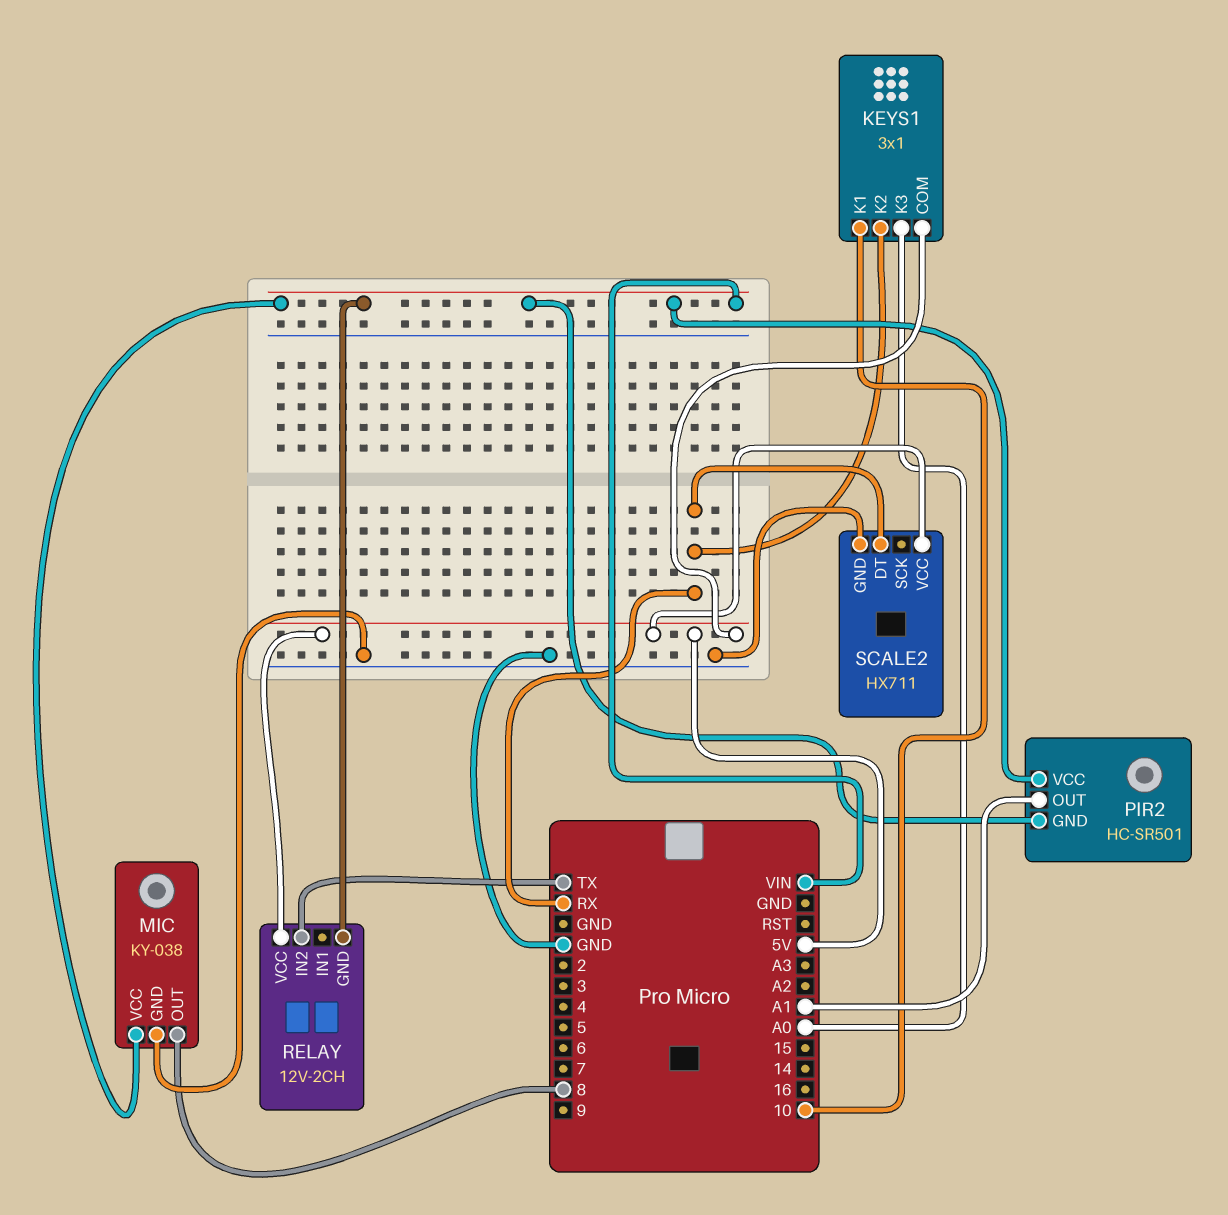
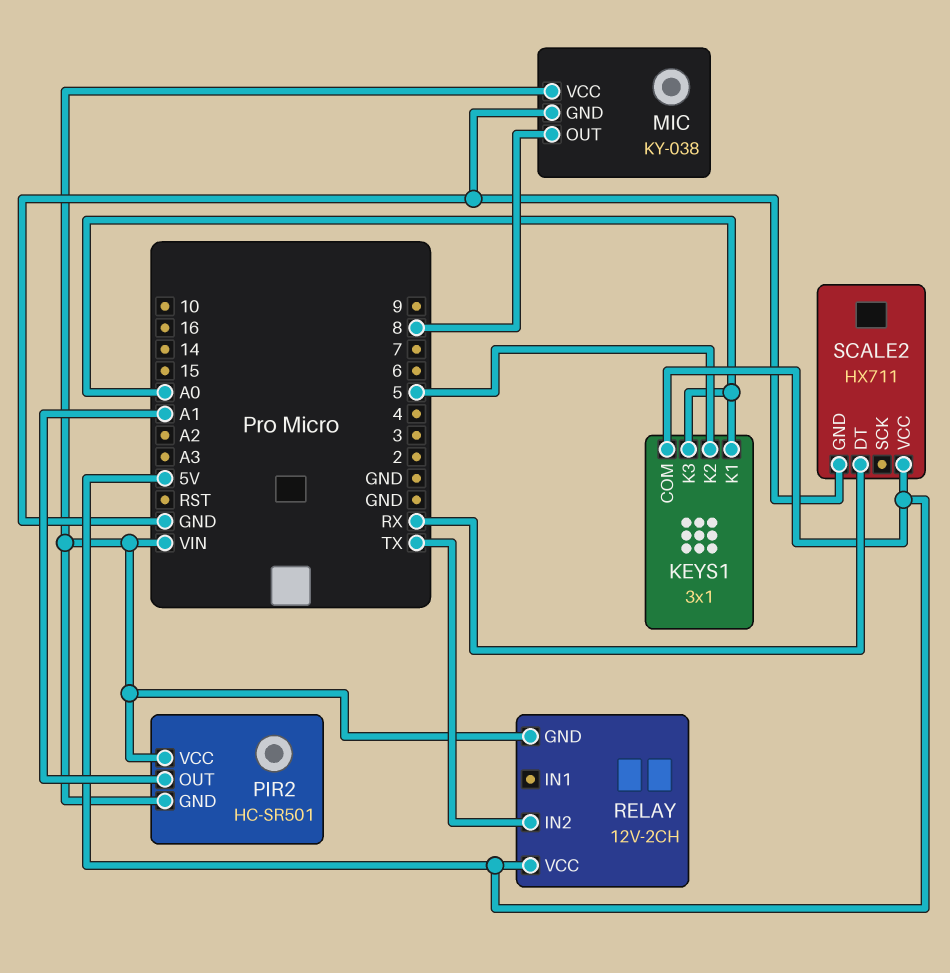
KEYS1 pin K1: 10 -> A0
KEYS1 pin K2: RX -> 5

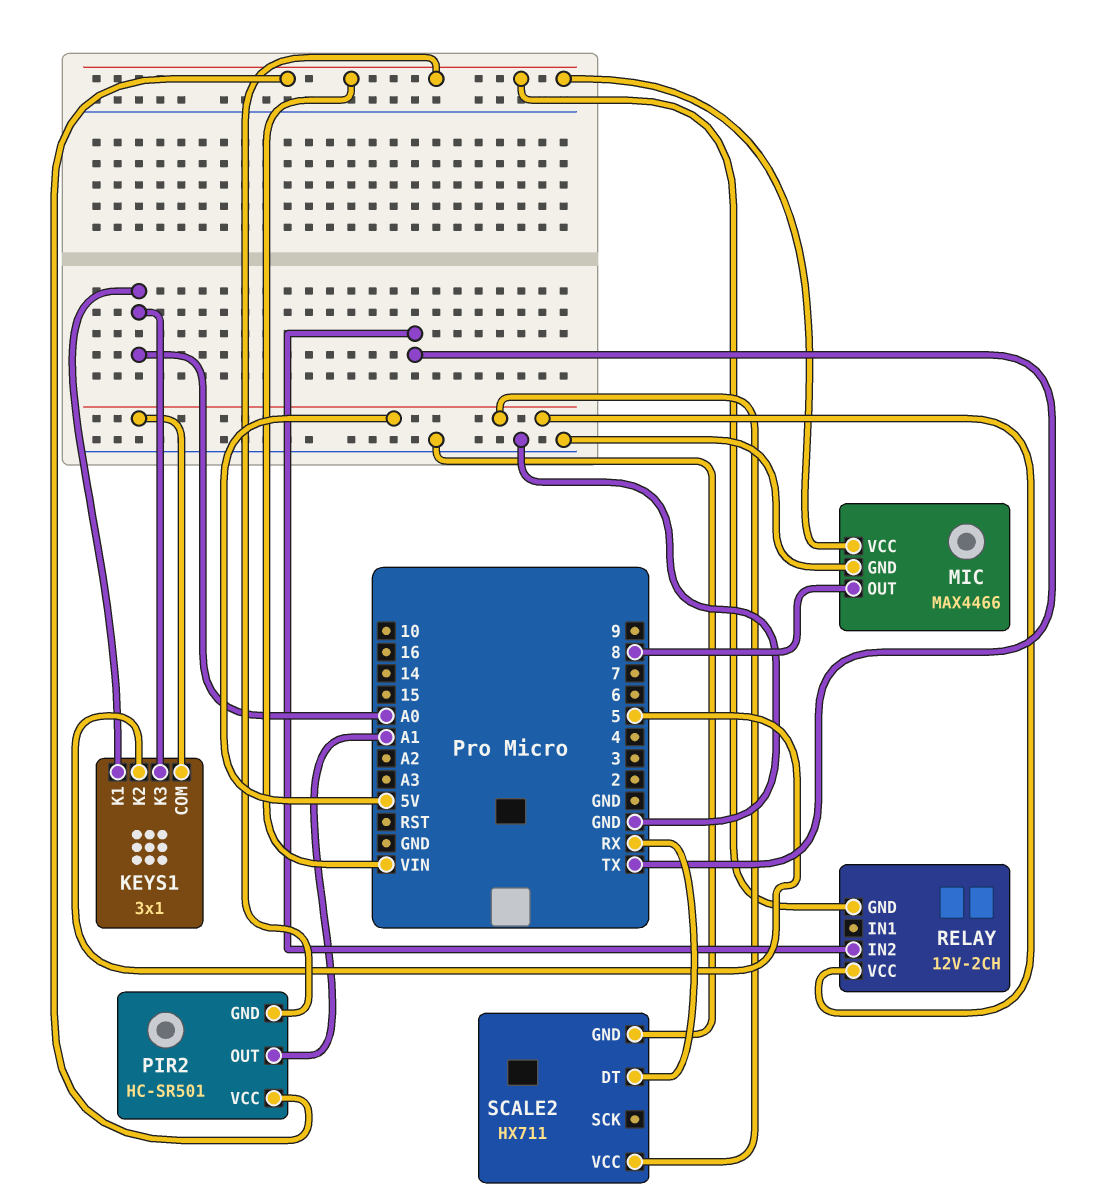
MIC: KY-038 -> MAX4466

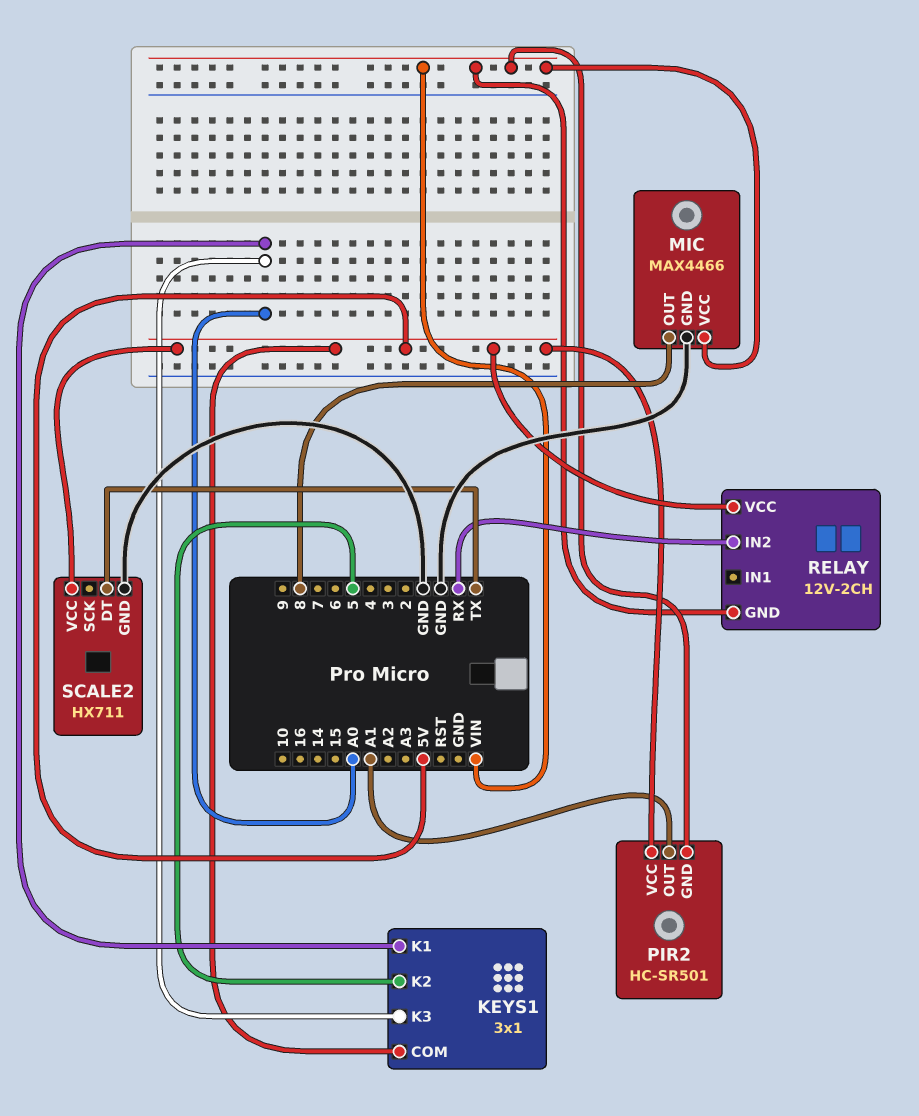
PIR2 pin VCC: VIN -> 5V
RELAY pin IN2: TX -> RX
SCALE2 pin DT: RX -> TX

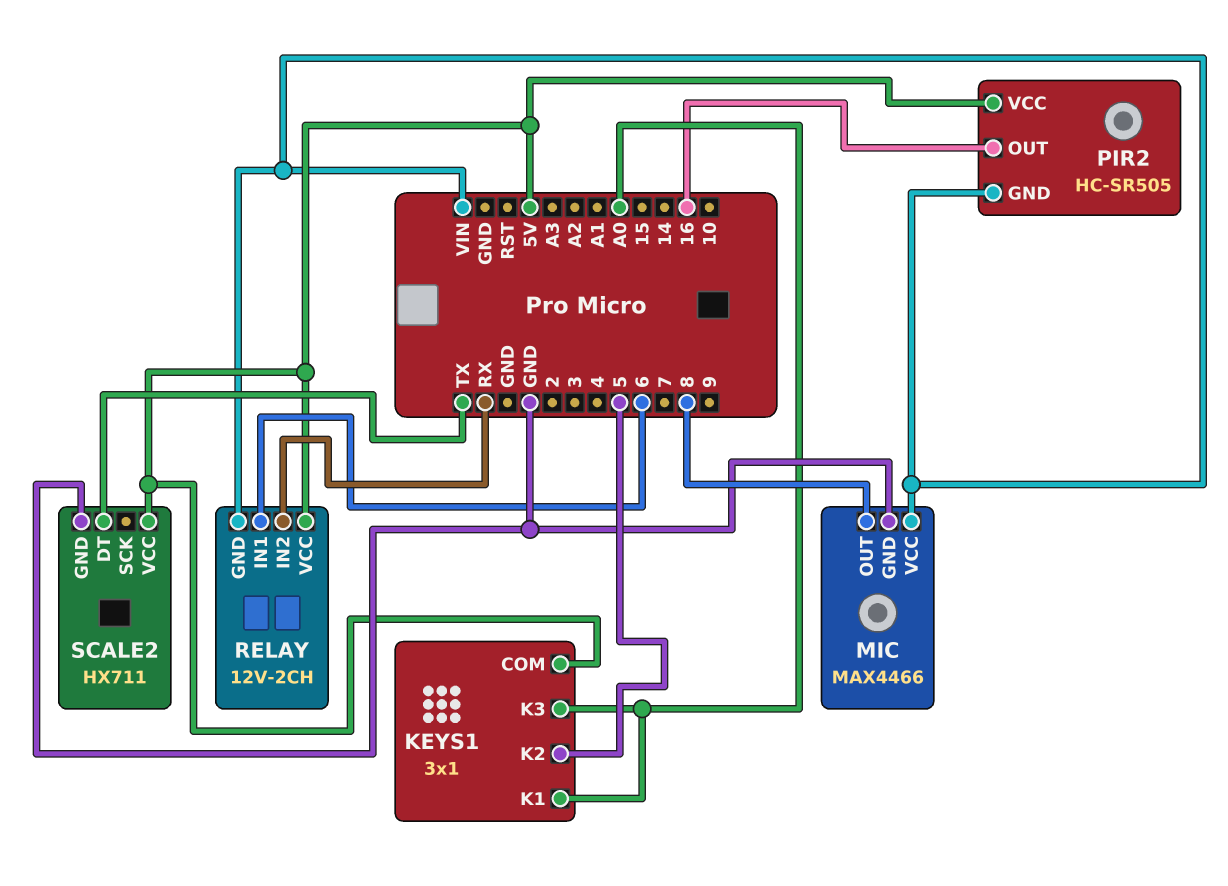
PIR2: HC-SR501 -> HC-SR505
PIR2 pin OUT: A1 -> 16
RELAY pin IN1: none -> 6

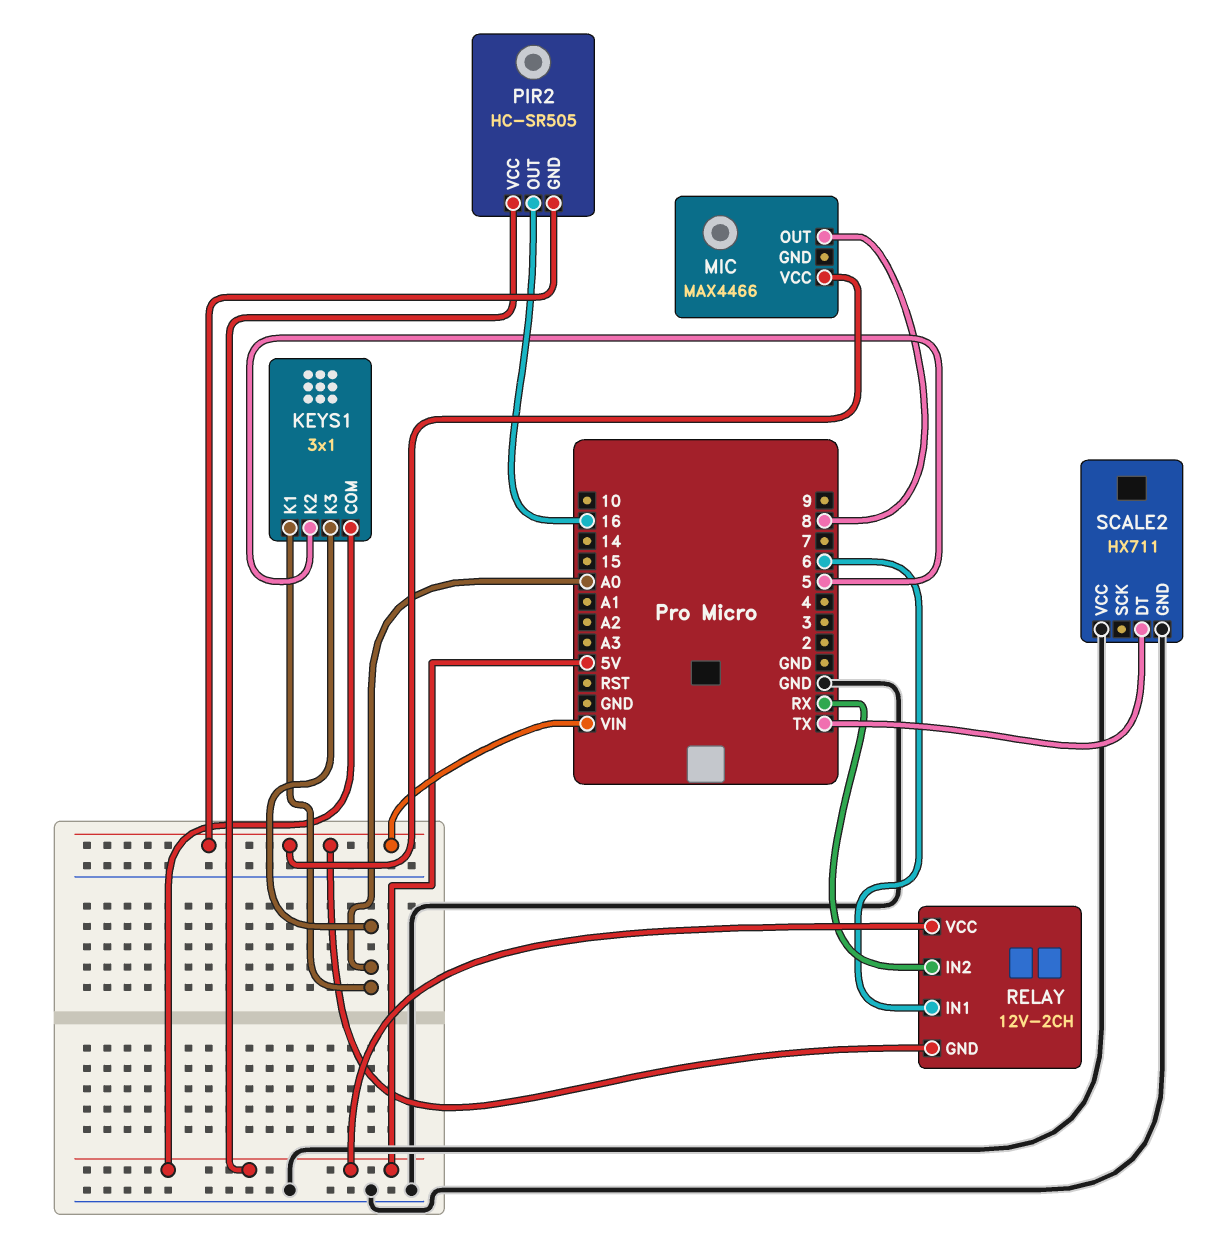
MIC pin GND: GND -> none
SCALE2 pin VCC: 5V -> GND

